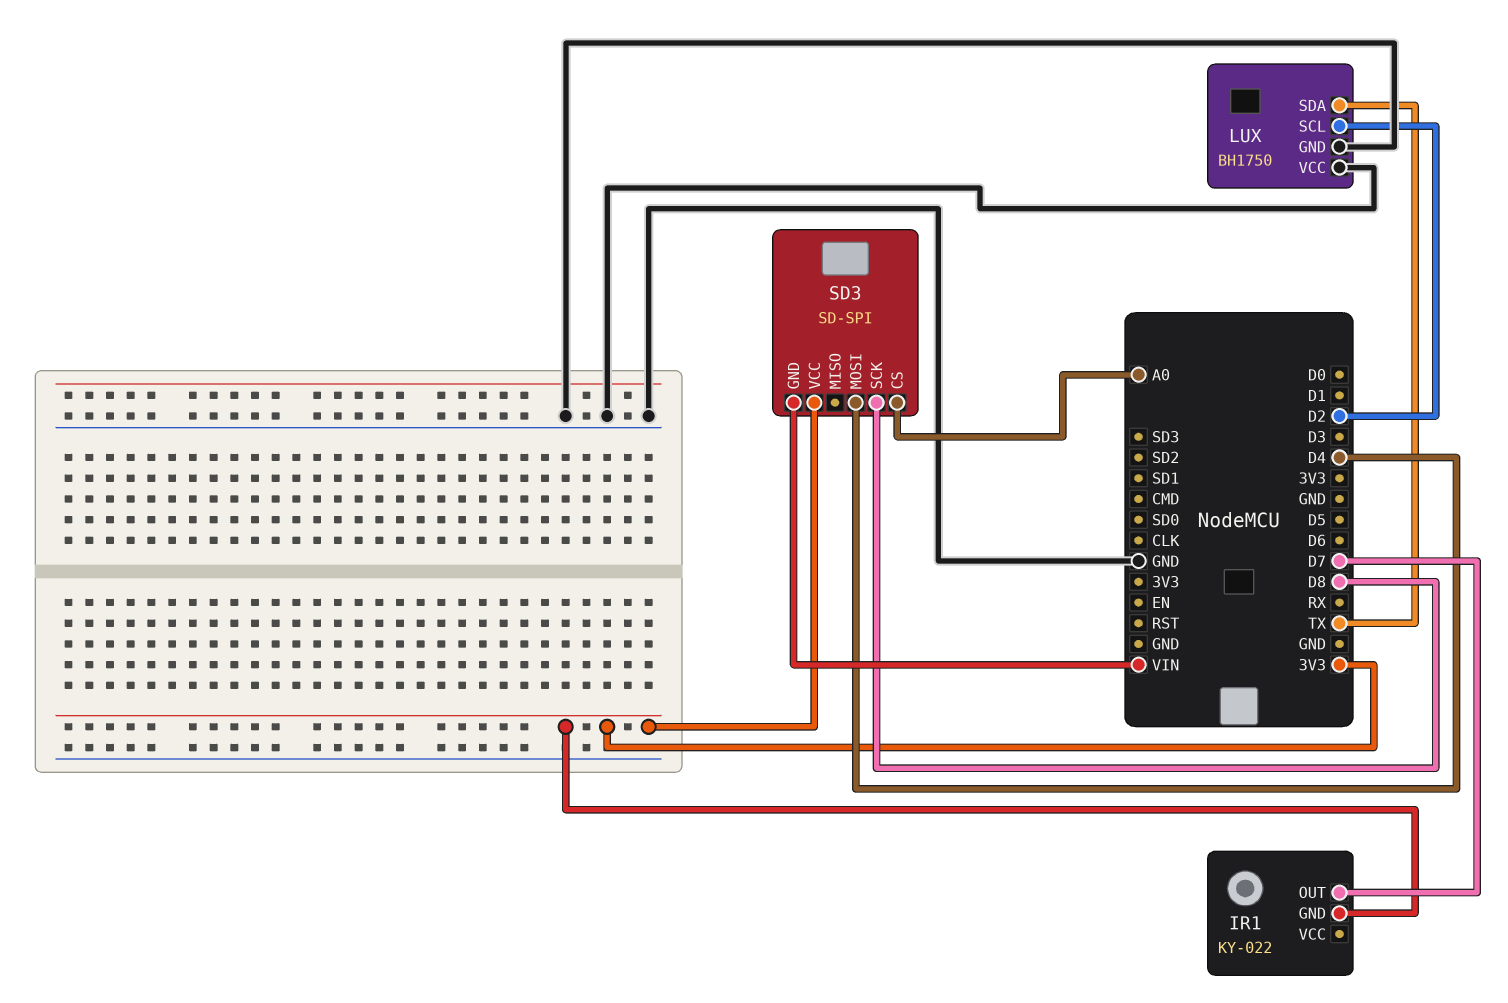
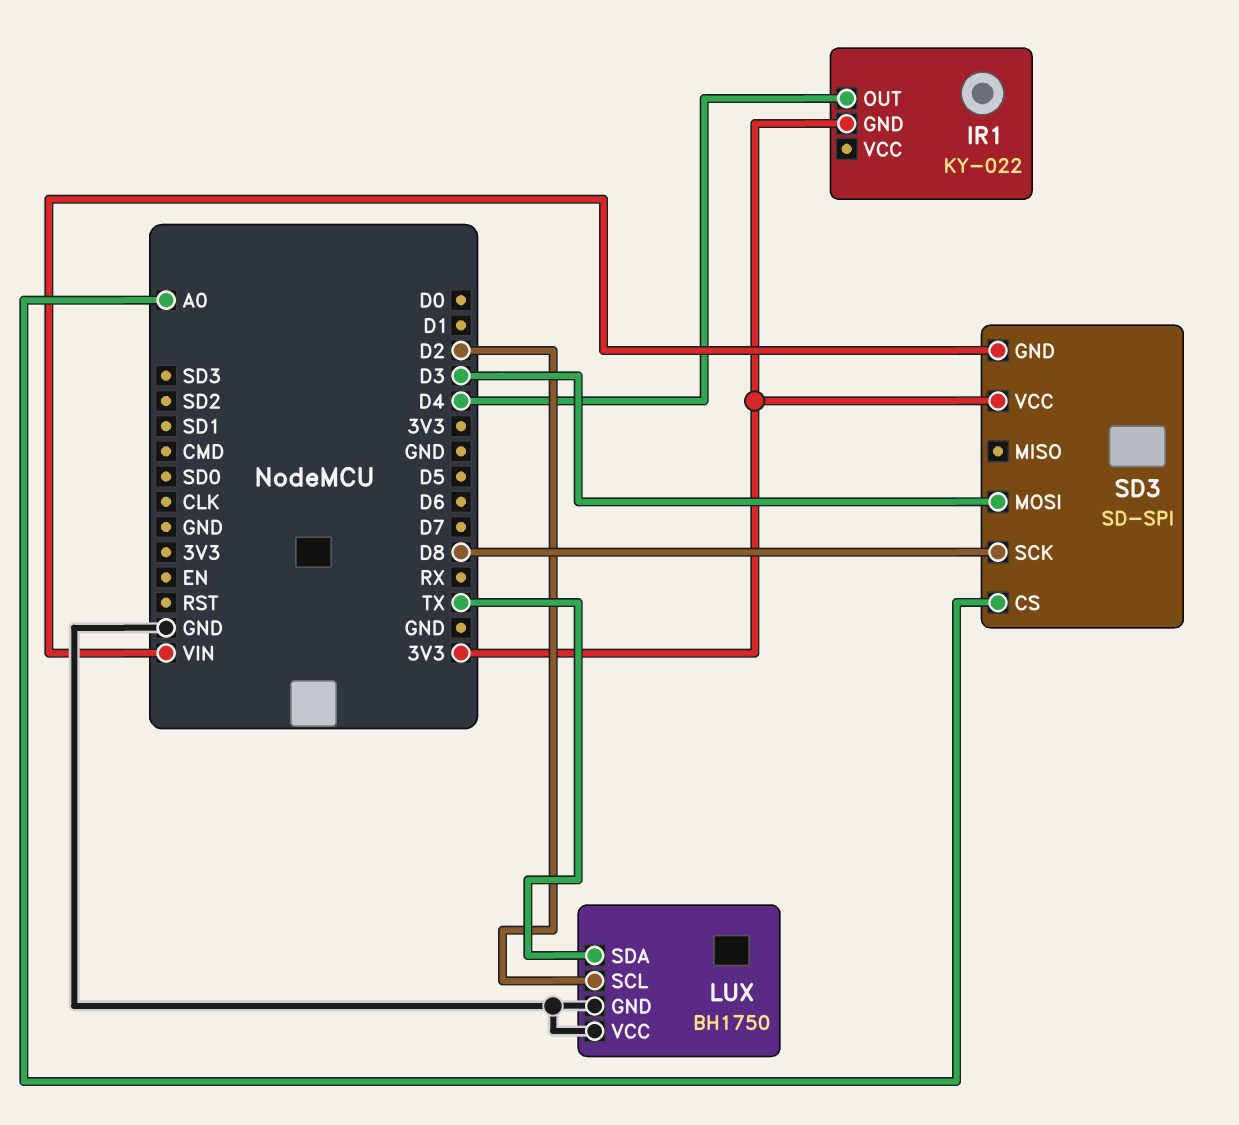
IR1 pin OUT: D7 -> D4
SD3 pin MOSI: D4 -> D3

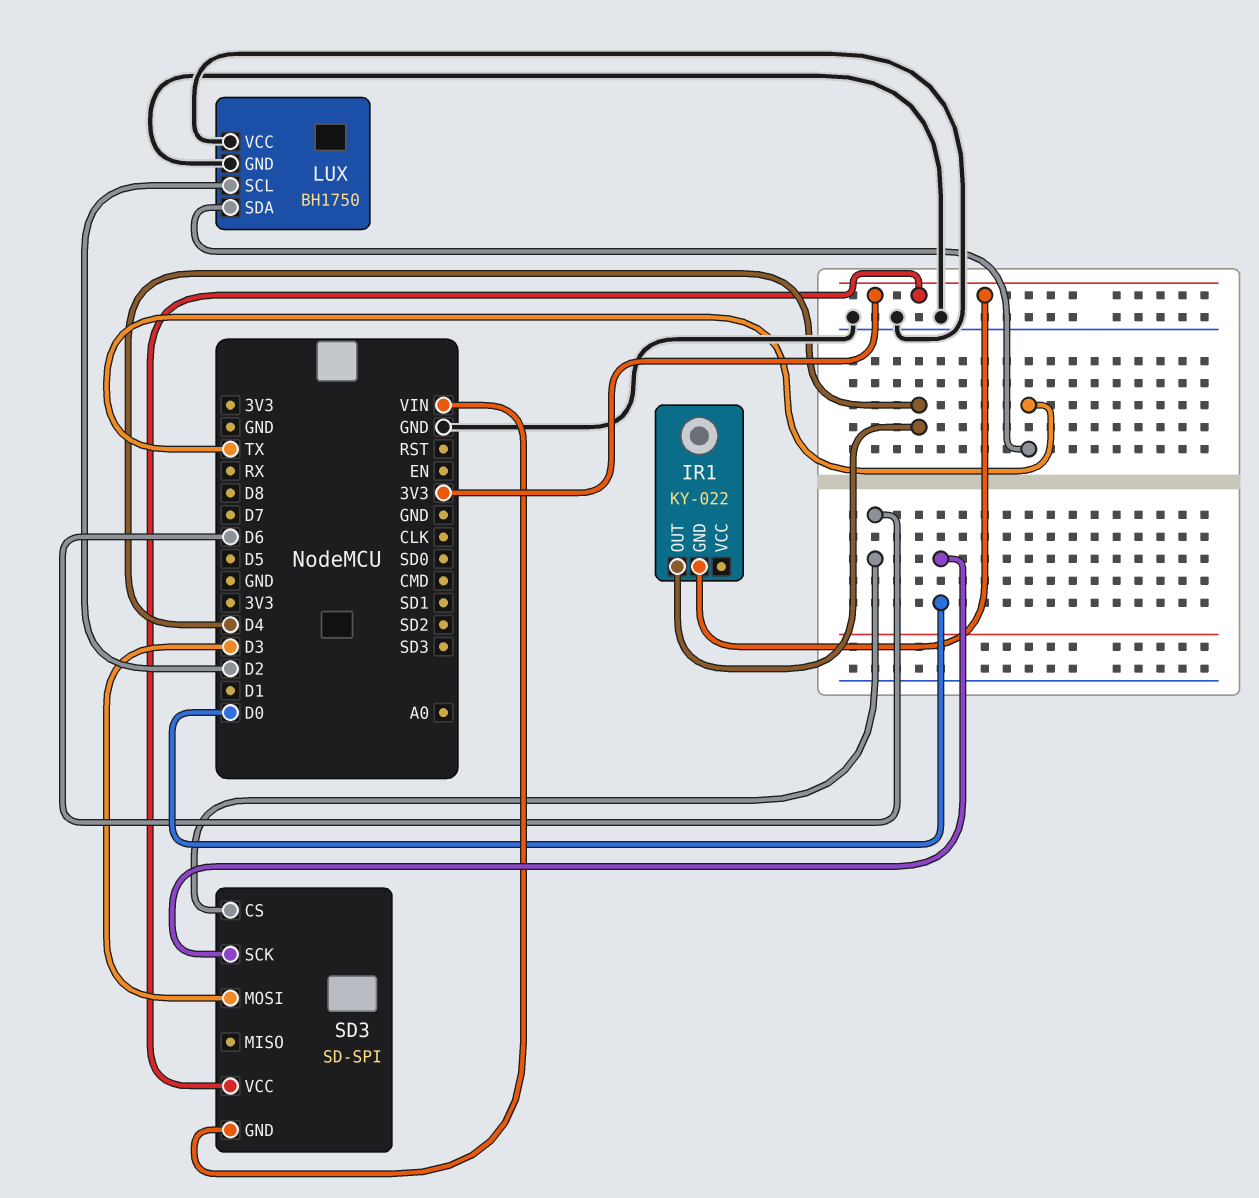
SD3 pin CS: A0 -> D6
SD3 pin SCK: D8 -> D0

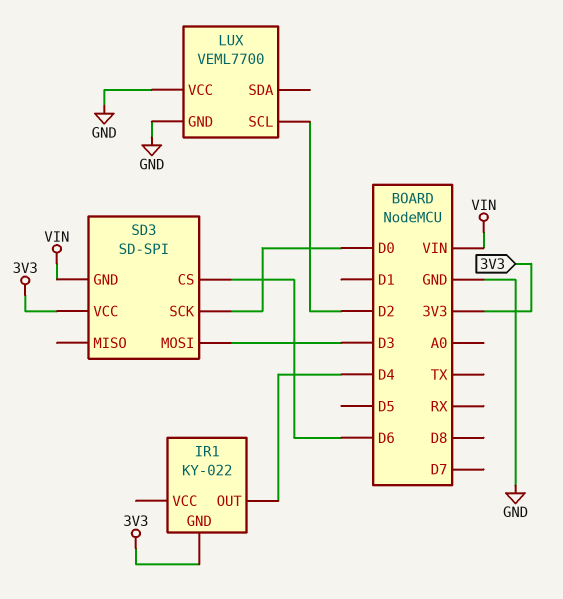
LUX: BH1750 -> VEML7700
LUX pin SDA: TX -> none

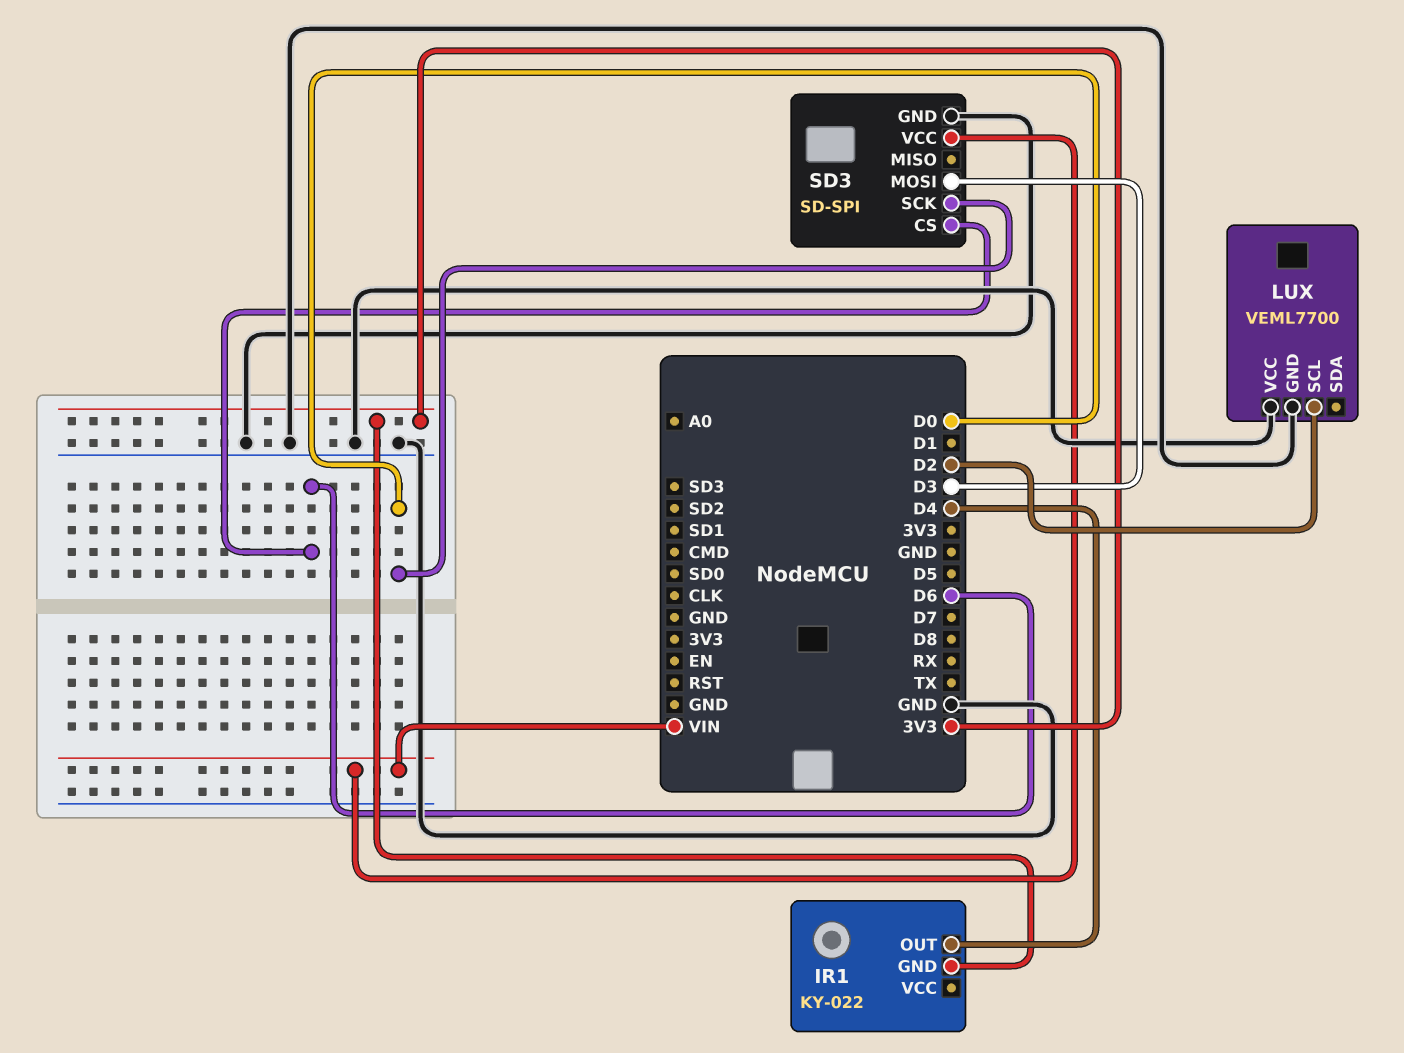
SD3 pin GND: VIN -> GND
SD3 pin VCC: 3V3 -> VIN

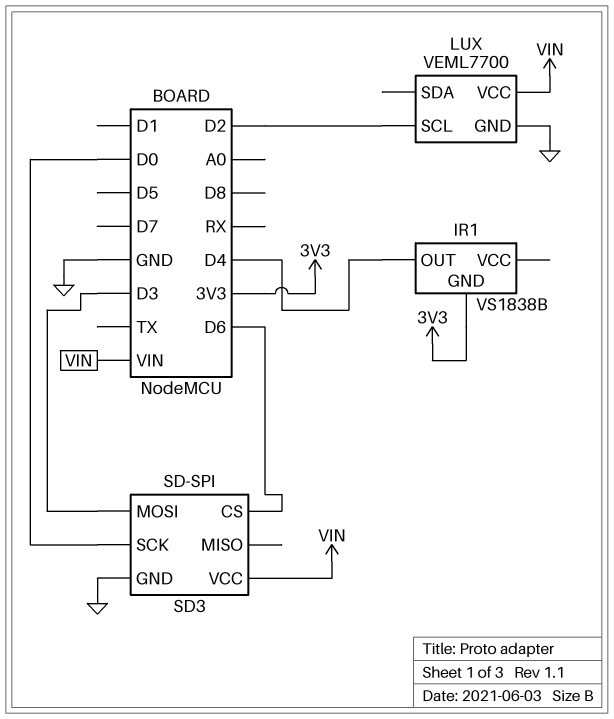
IR1: KY-022 -> VS1838B
LUX pin VCC: GND -> VIN

